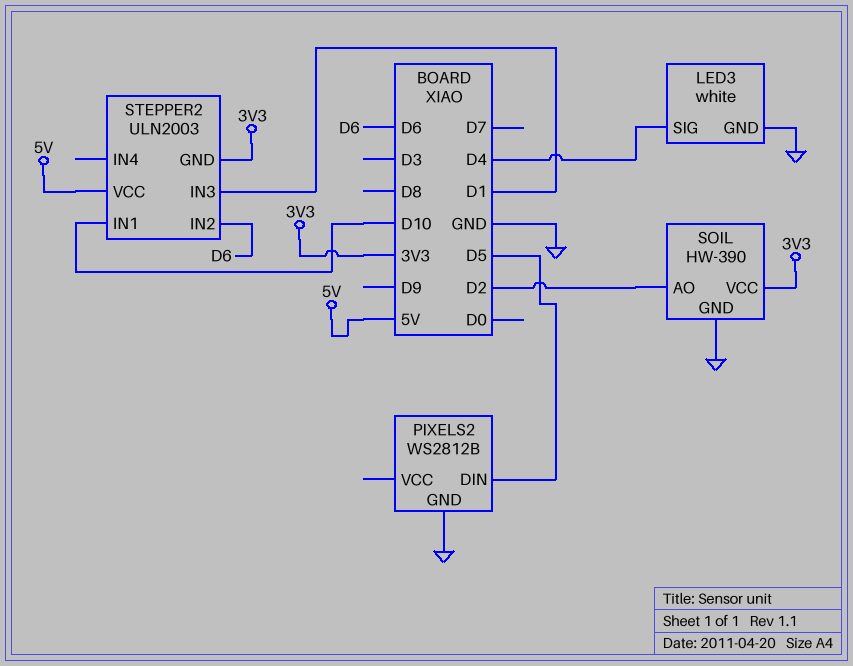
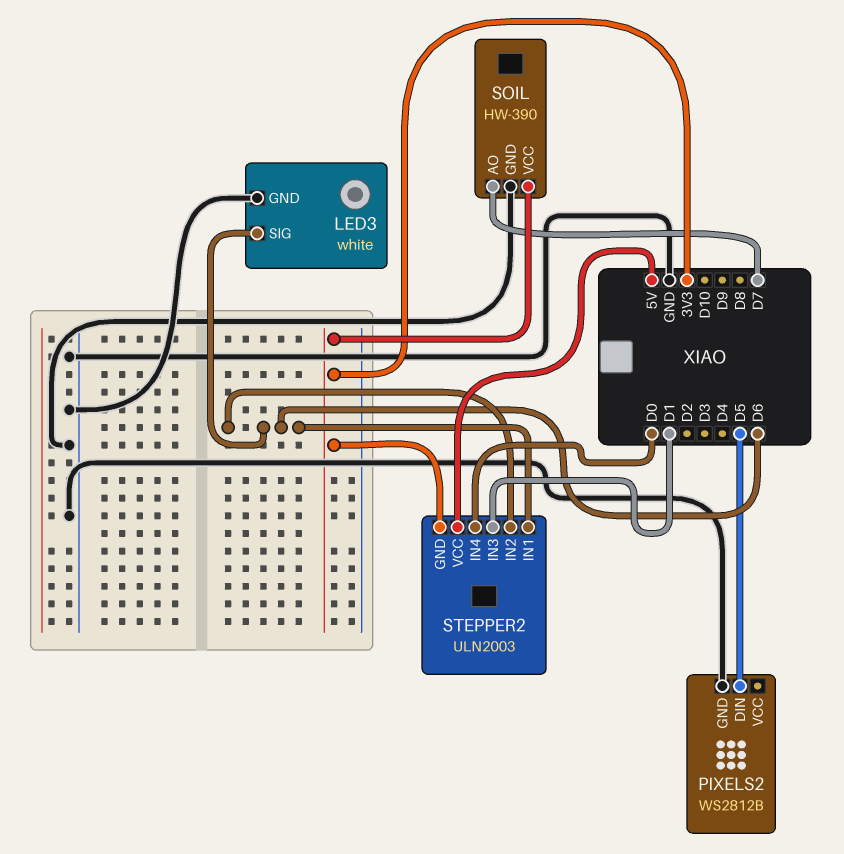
LED3 pin SIG: D4 -> D6
SOIL pin AO: D2 -> D7
STEPPER2 pin IN1: D10 -> D6
STEPPER2 pin IN4: none -> D0

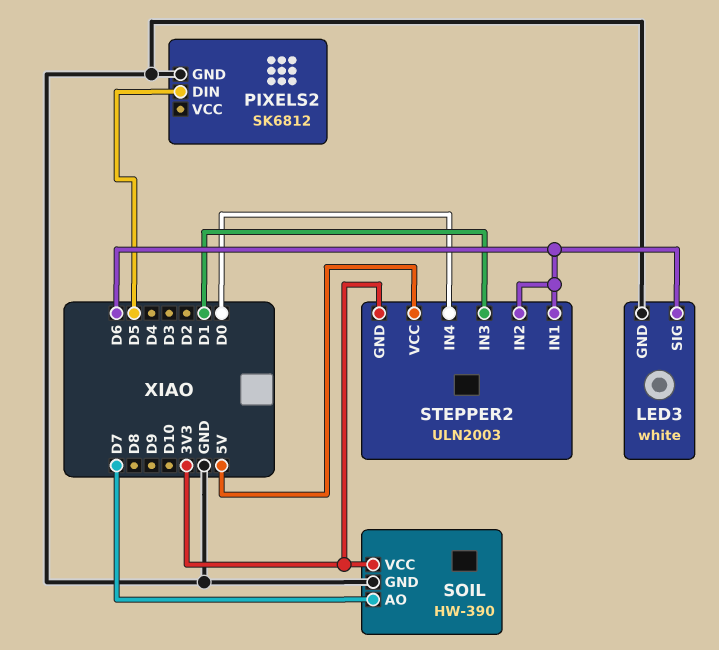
PIXELS2: WS2812B -> SK6812

